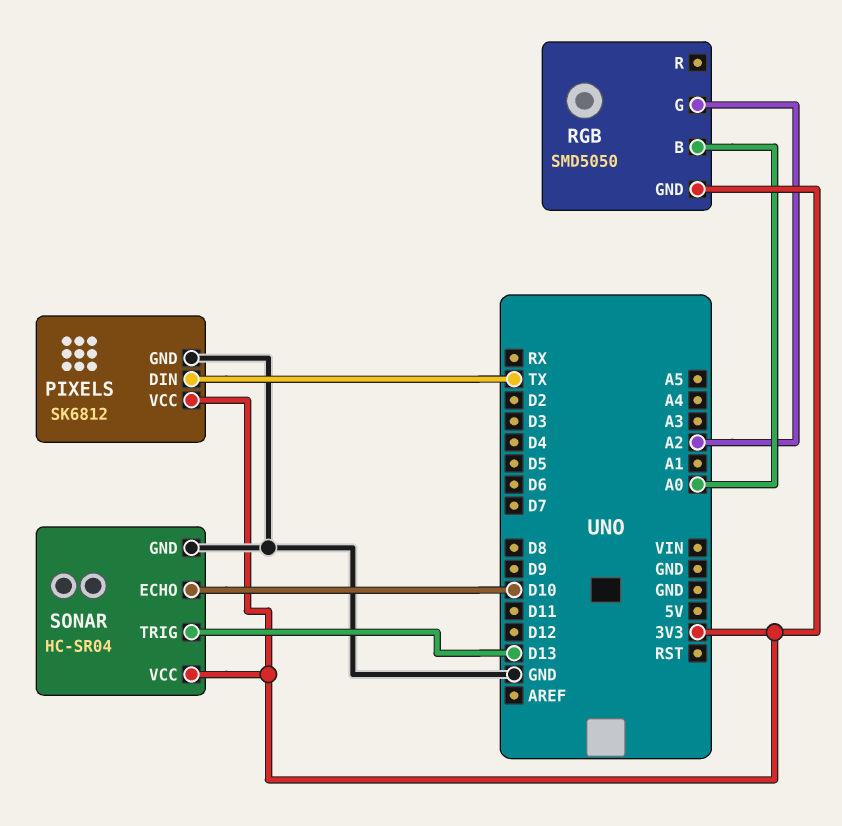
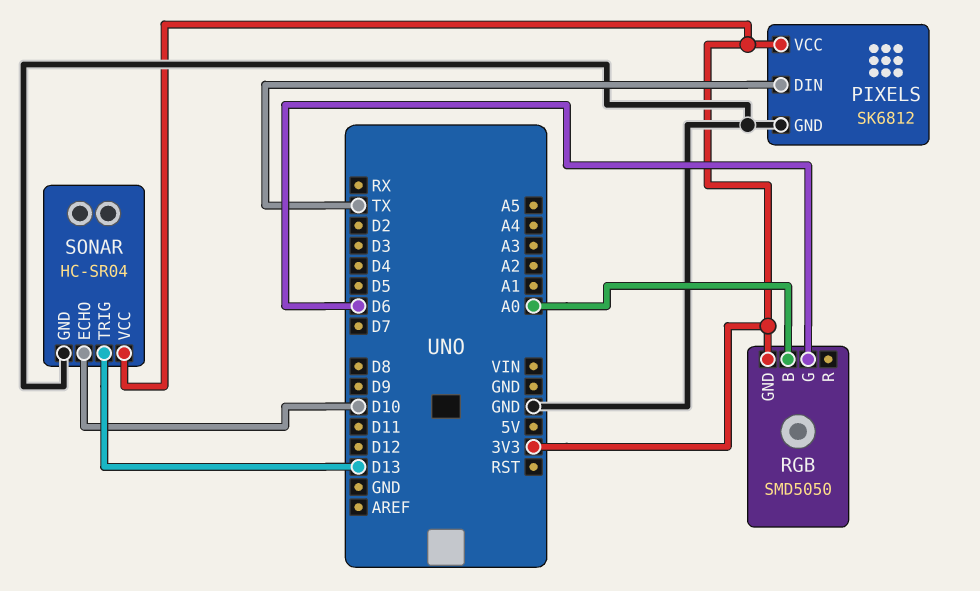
RGB pin G: A2 -> D6

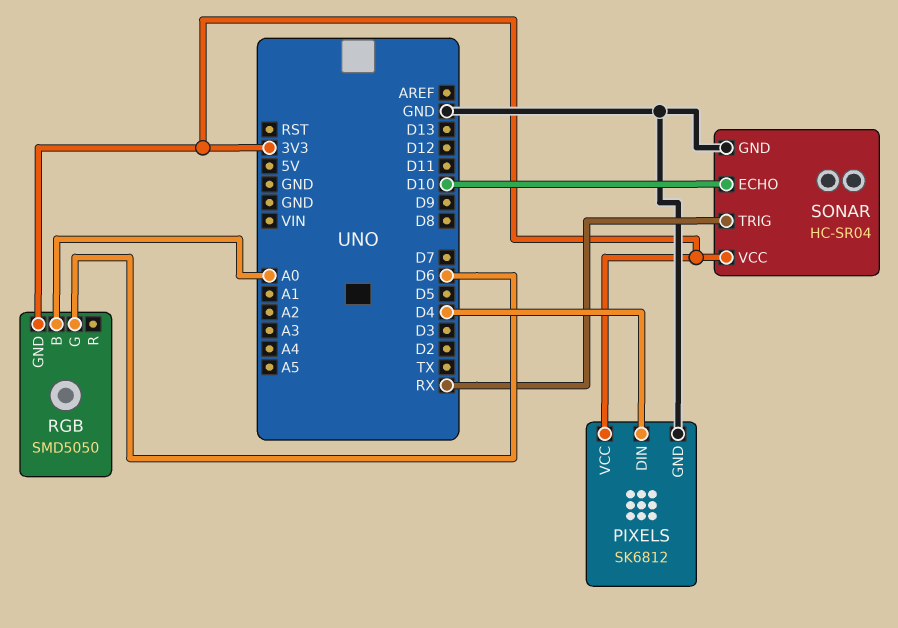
PIXELS pin DIN: TX -> D4
SONAR pin TRIG: D13 -> RX

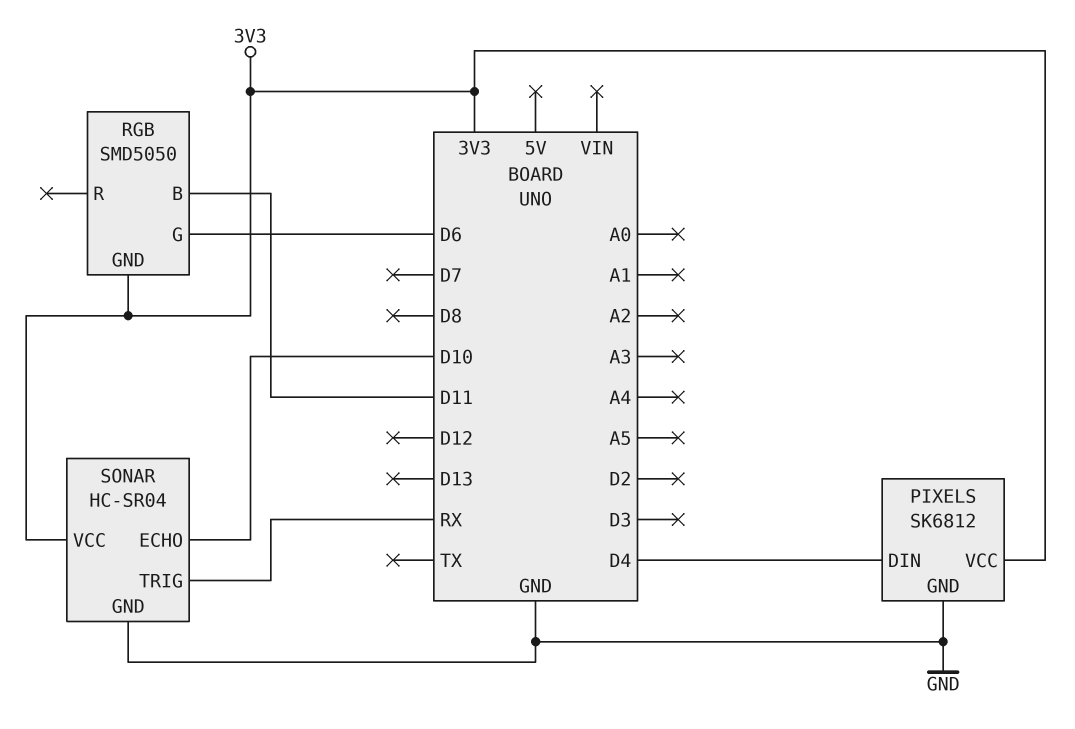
RGB pin B: A0 -> D11

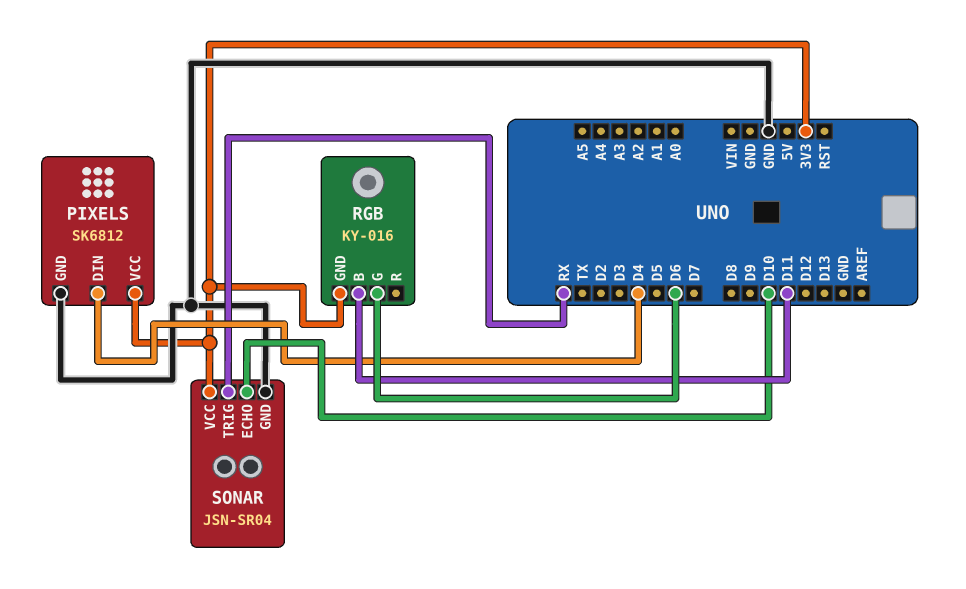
RGB: SMD5050 -> KY-016
SONAR: HC-SR04 -> JSN-SR04

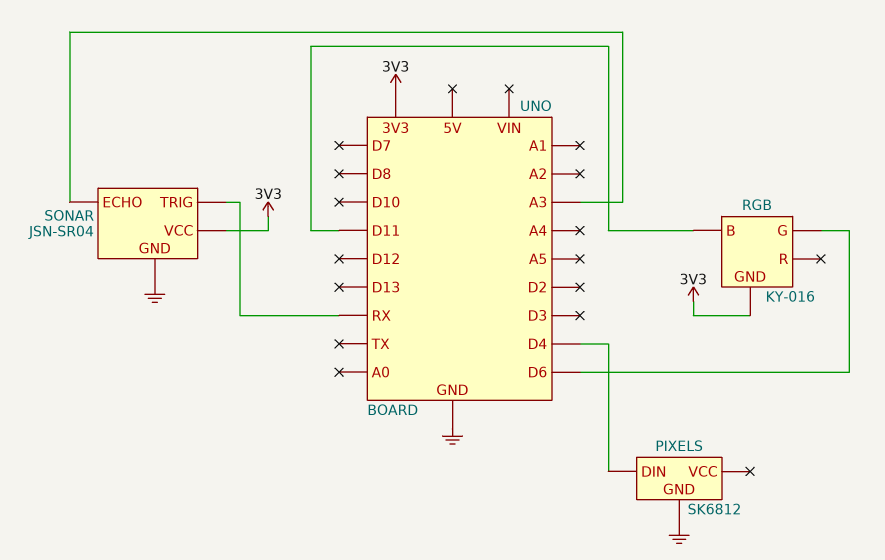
PIXELS pin VCC: 3V3 -> none
SONAR pin ECHO: D10 -> A3

